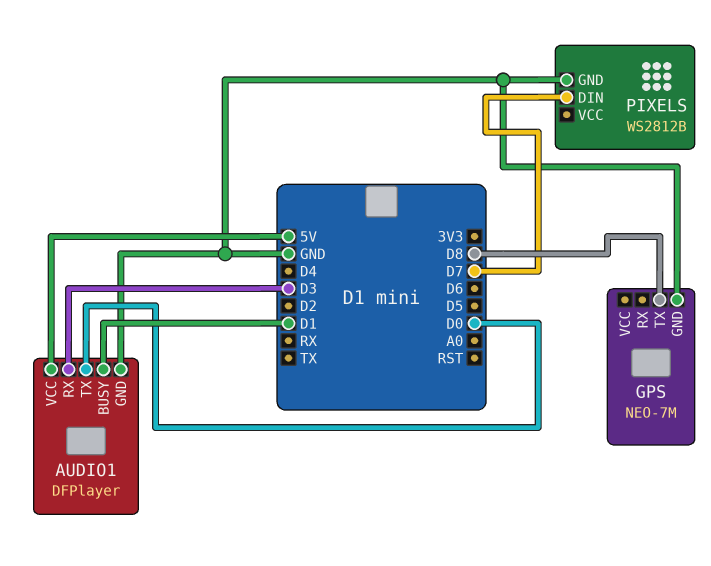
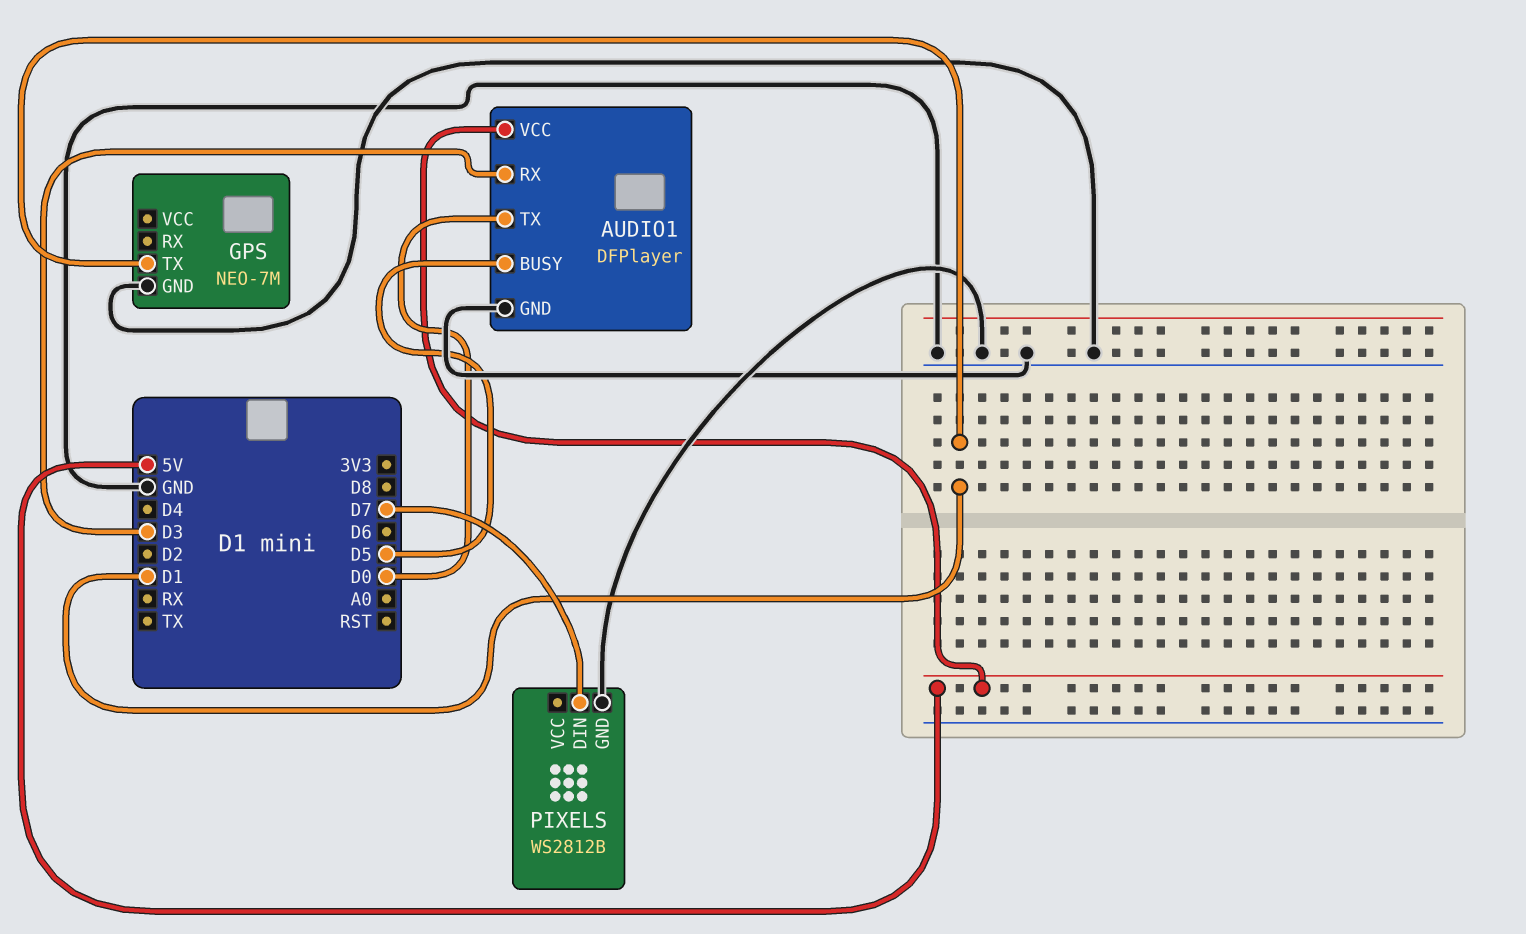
AUDIO1 pin BUSY: D1 -> D5
GPS pin TX: D8 -> D1

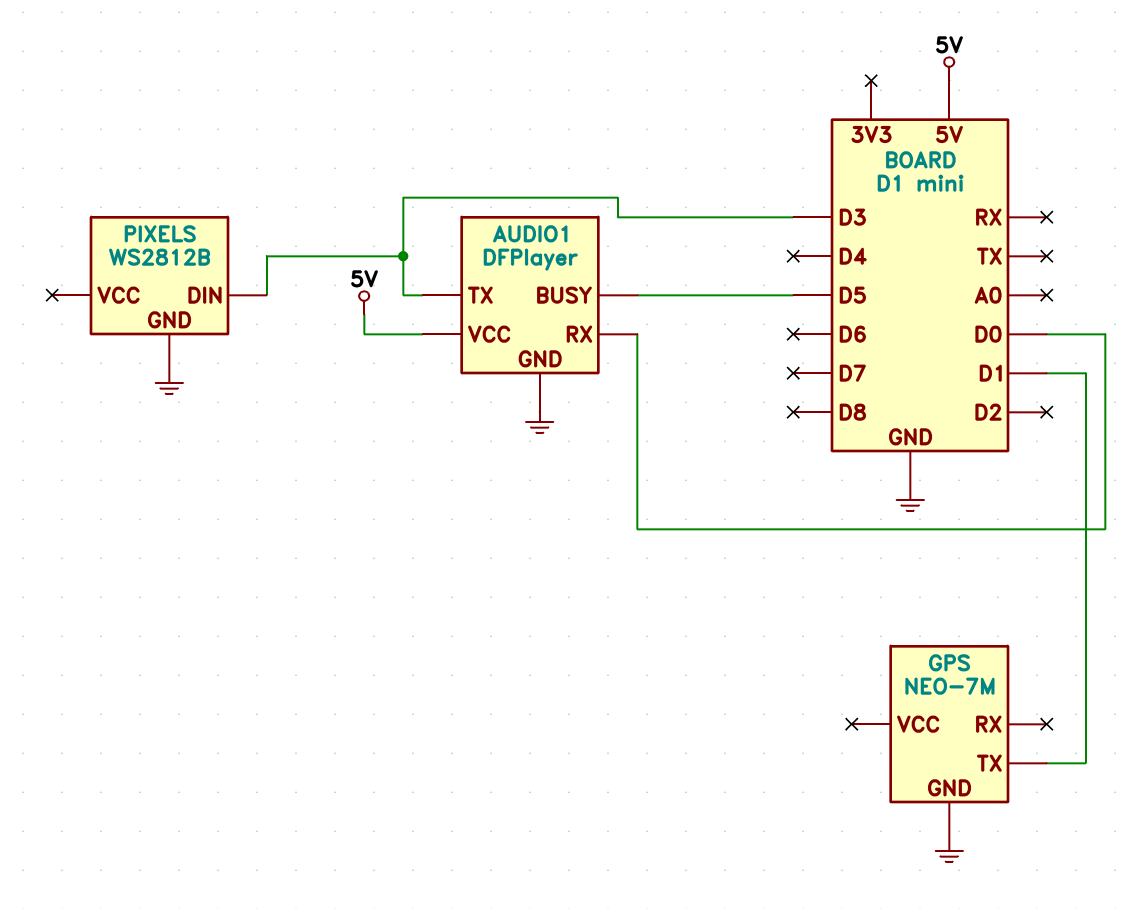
AUDIO1 pin RX: D3 -> D0
AUDIO1 pin TX: D0 -> D3
PIXELS pin DIN: D7 -> D3

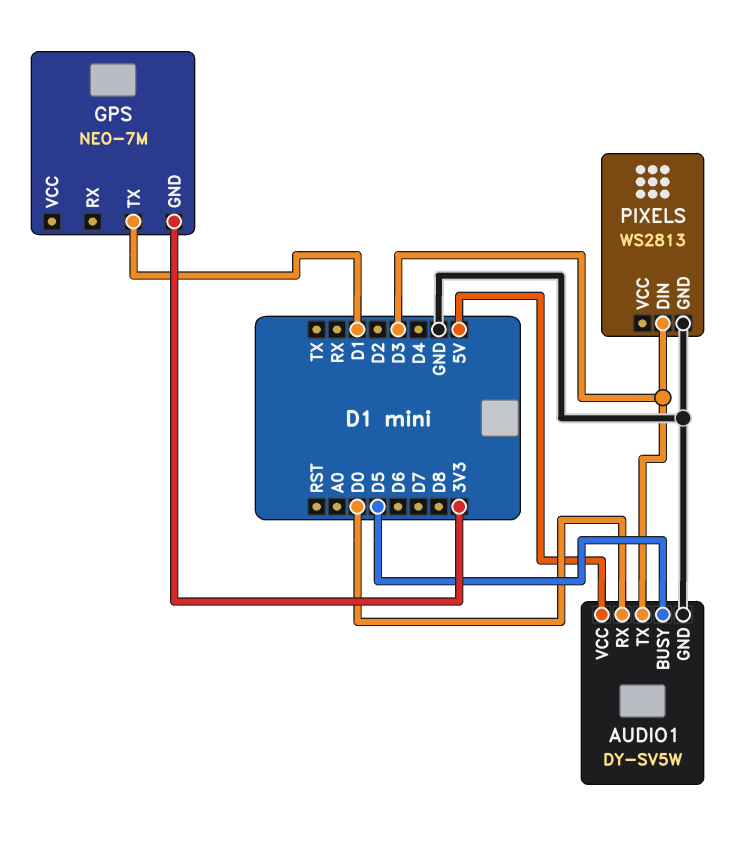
AUDIO1: DFPlayer -> DY-SV5W
GPS pin GND: GND -> 3V3
PIXELS: WS2812B -> WS2813

